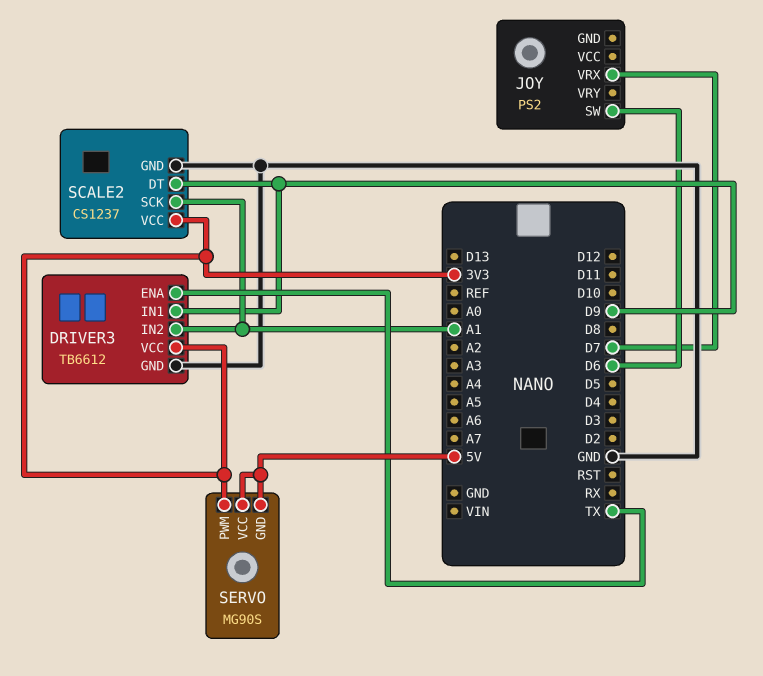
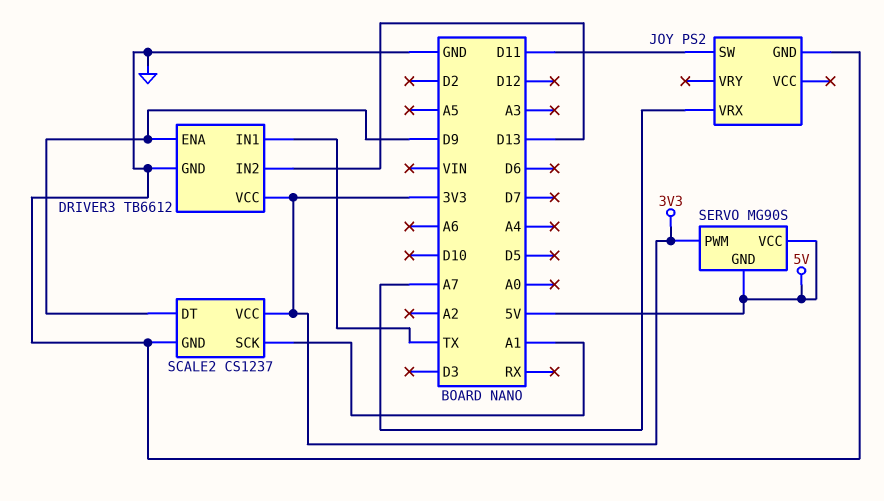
DRIVER3 pin ENA: TX -> D9
DRIVER3 pin IN1: D9 -> TX
DRIVER3 pin IN2: A1 -> D13
JOY pin GND: none -> GND
JOY pin SW: D6 -> D11
JOY pin VRX: D7 -> A7

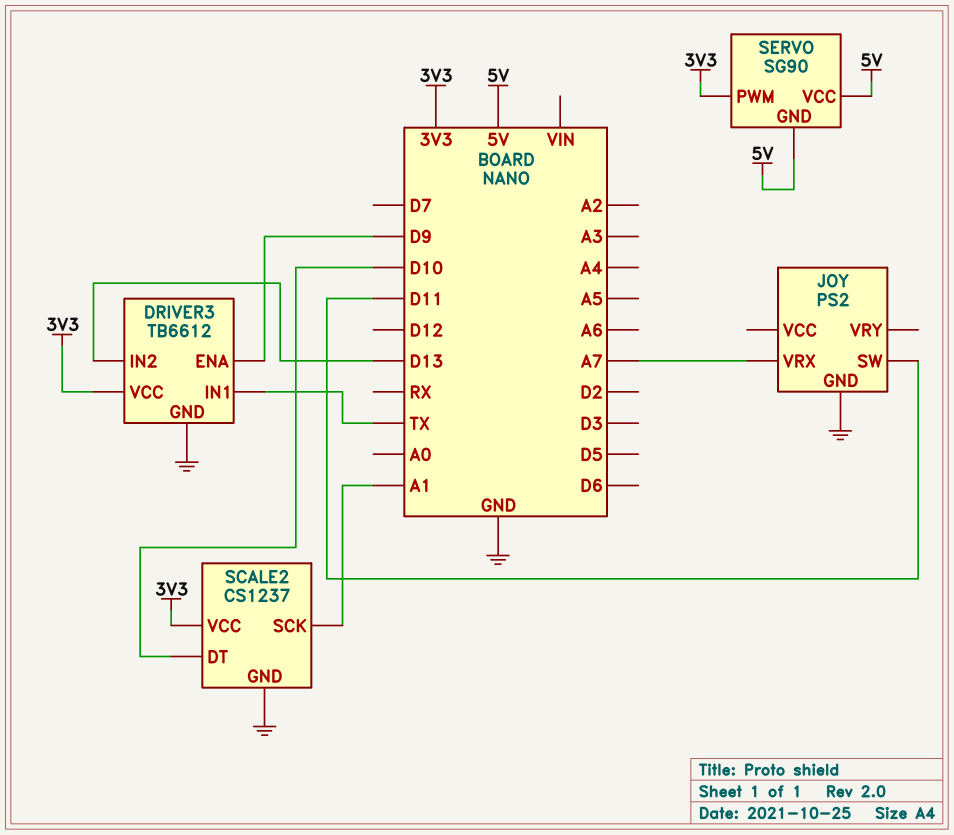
SCALE2 pin DT: D9 -> D10
SERVO: MG90S -> SG90

